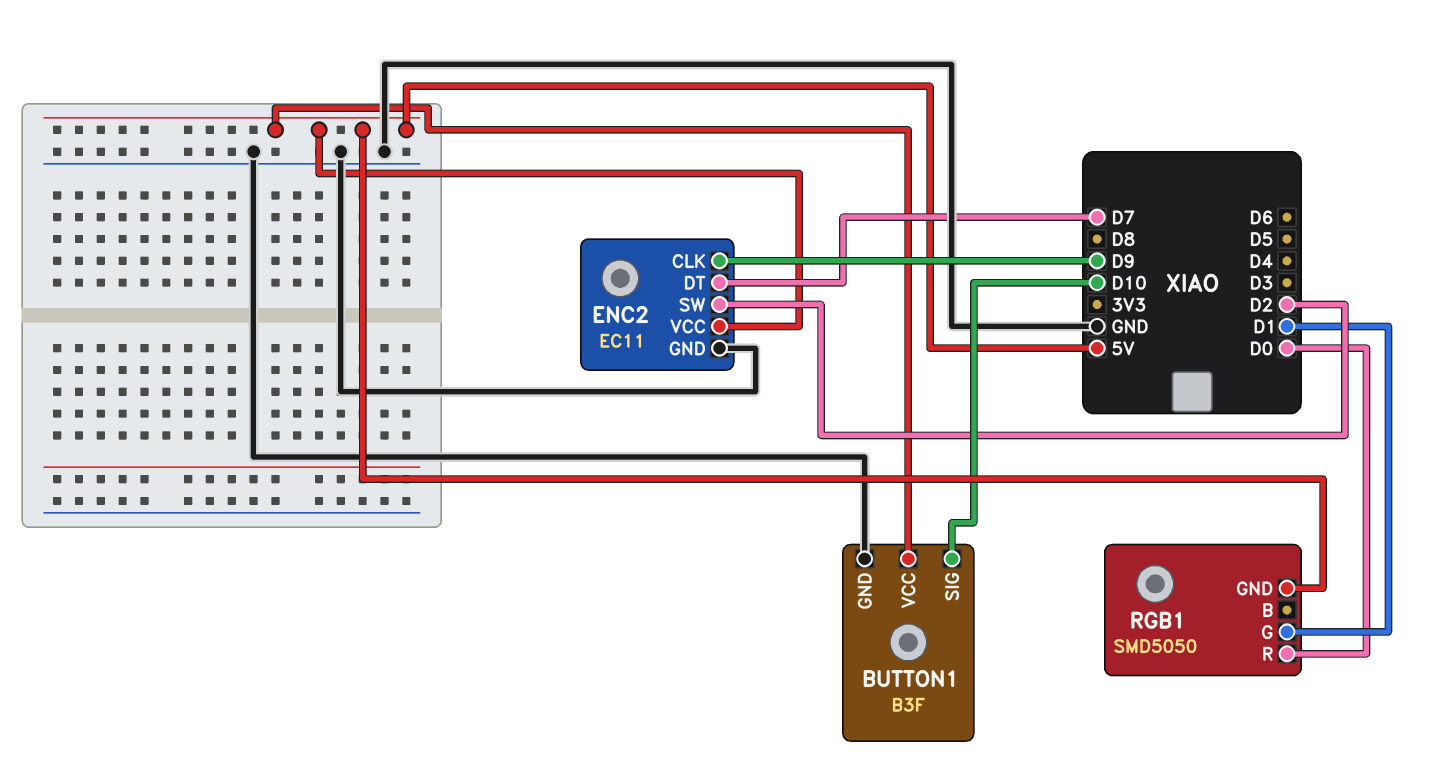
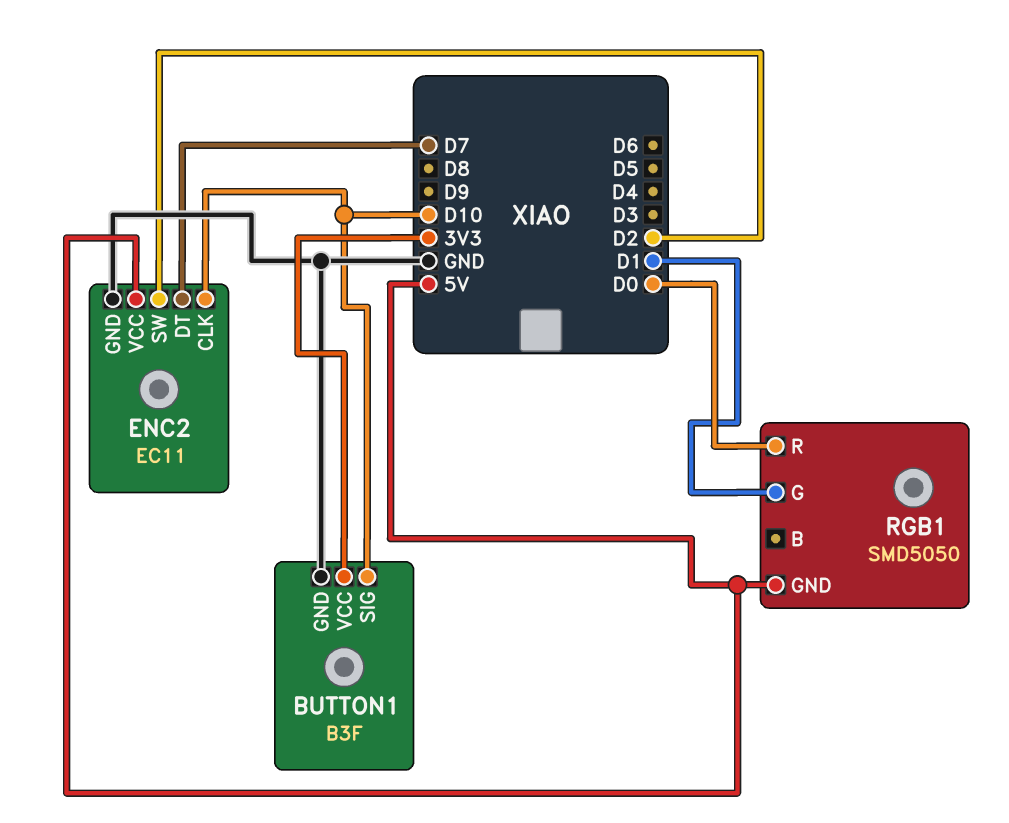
BUTTON1 pin VCC: 5V -> 3V3
ENC2 pin CLK: D9 -> D10

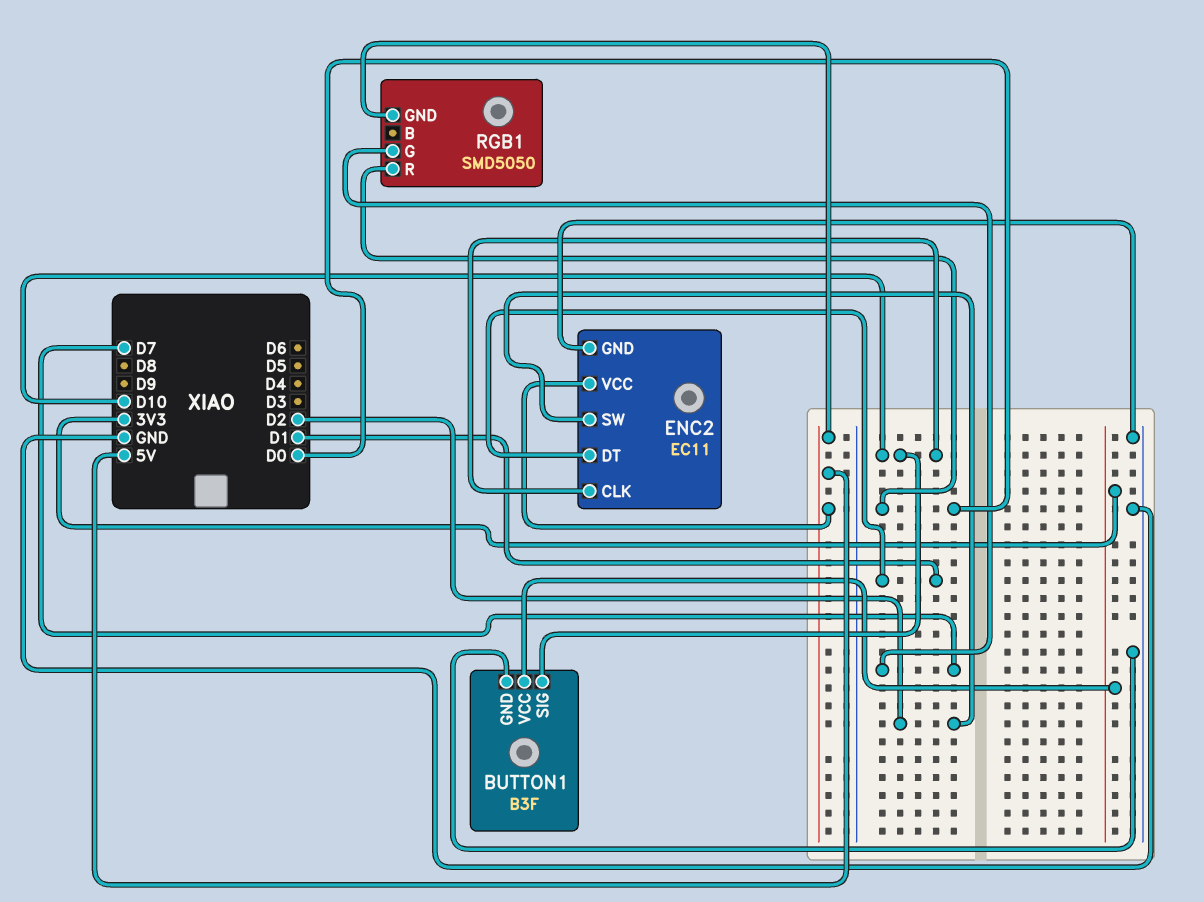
ENC2 pin DT: D7 -> D1
RGB1 pin G: D1 -> D7

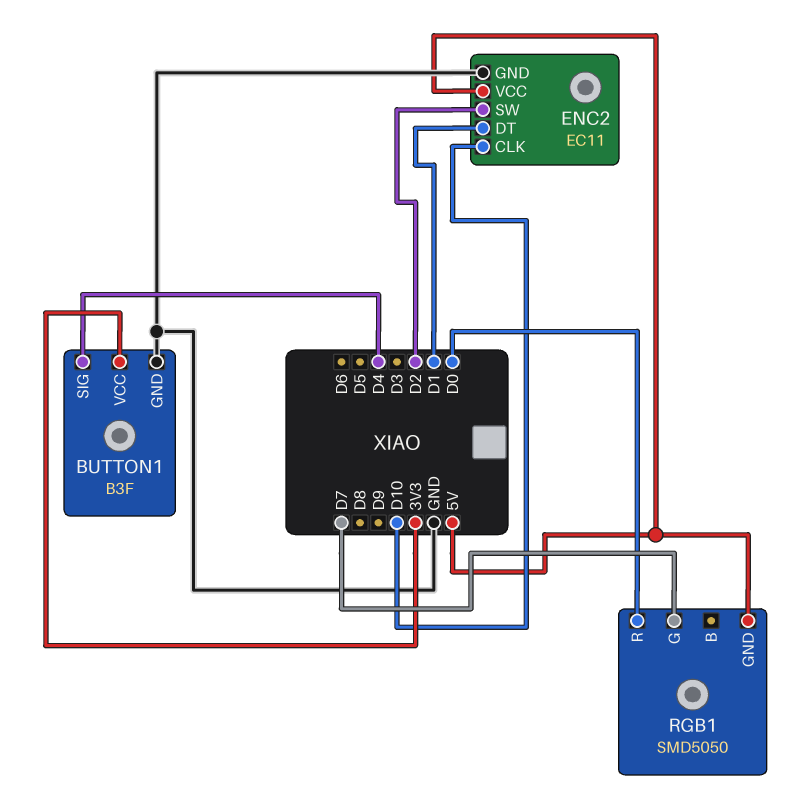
BUTTON1 pin SIG: D10 -> D4

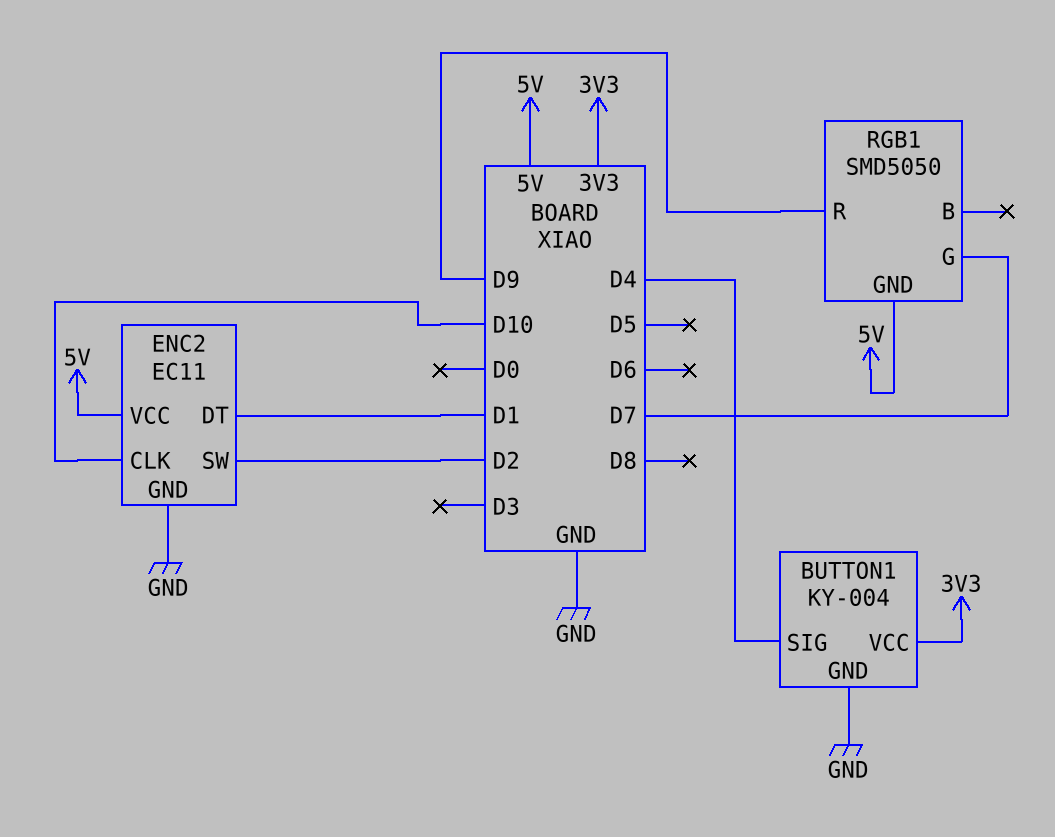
BUTTON1: B3F -> KY-004
RGB1 pin R: D0 -> D9

